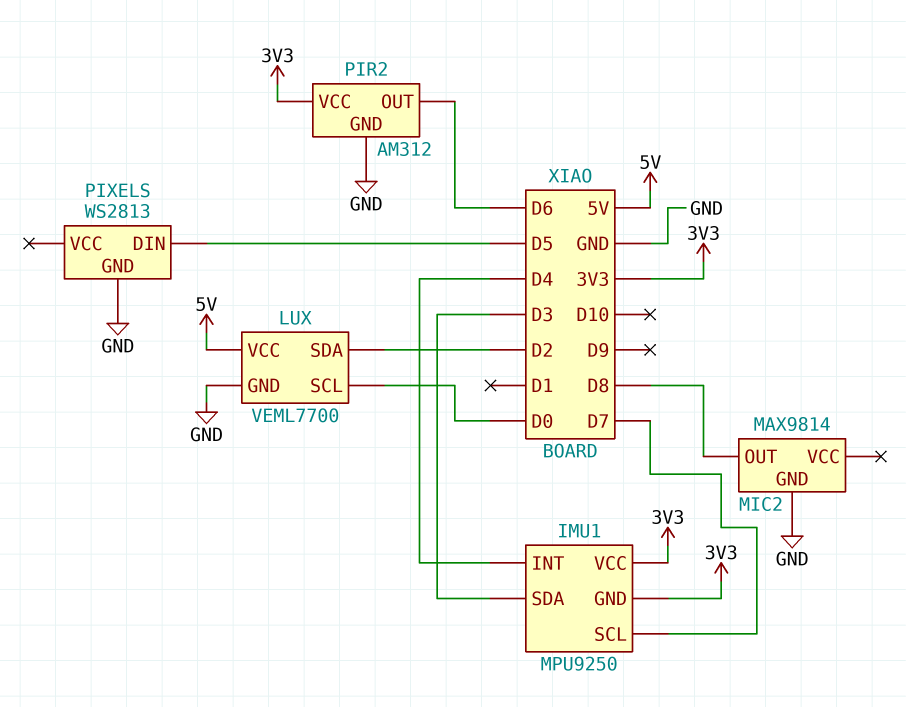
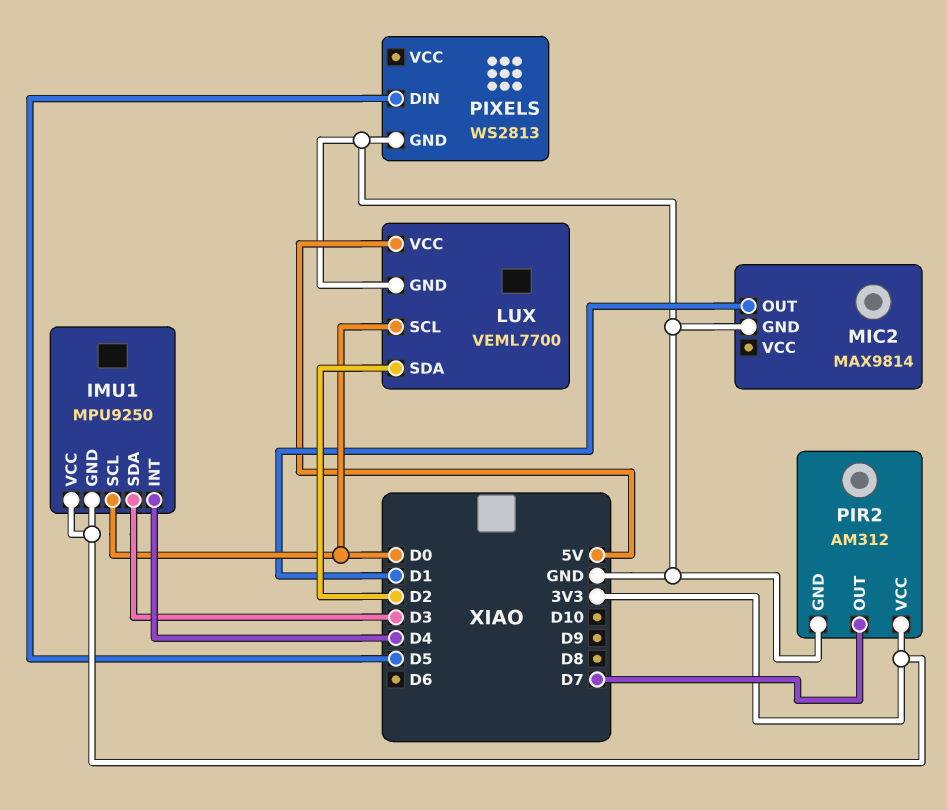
IMU1 pin SCL: D7 -> D0
MIC2 pin OUT: D8 -> D1
PIR2 pin OUT: D6 -> D7

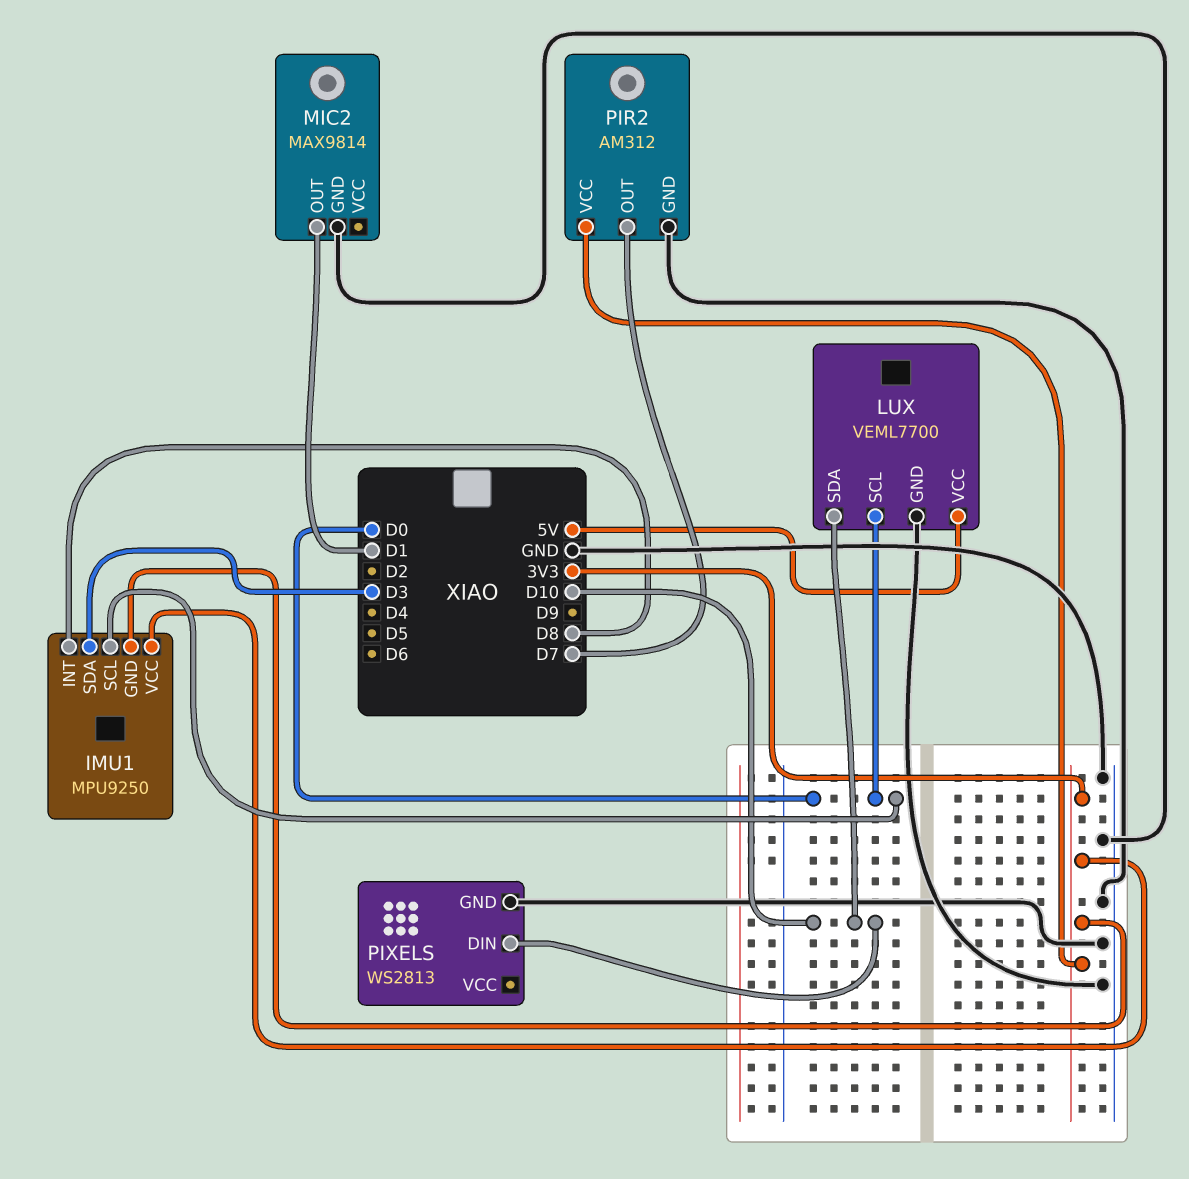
IMU1 pin INT: D4 -> D8
LUX pin SDA: D2 -> D10
PIXELS pin DIN: D5 -> D10

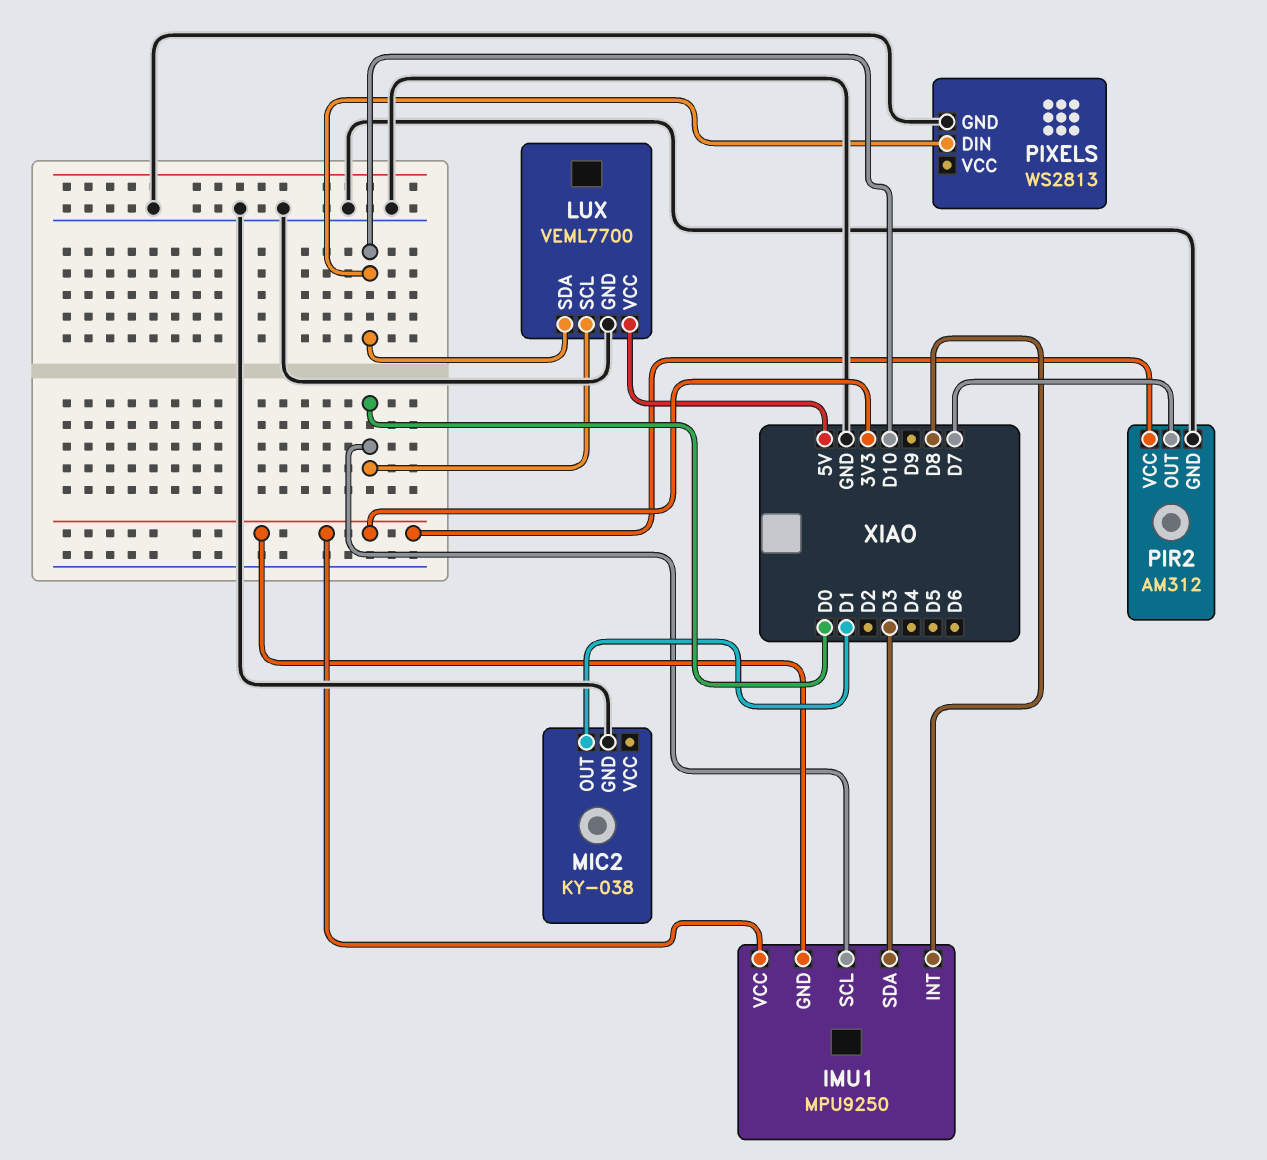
MIC2: MAX9814 -> KY-038

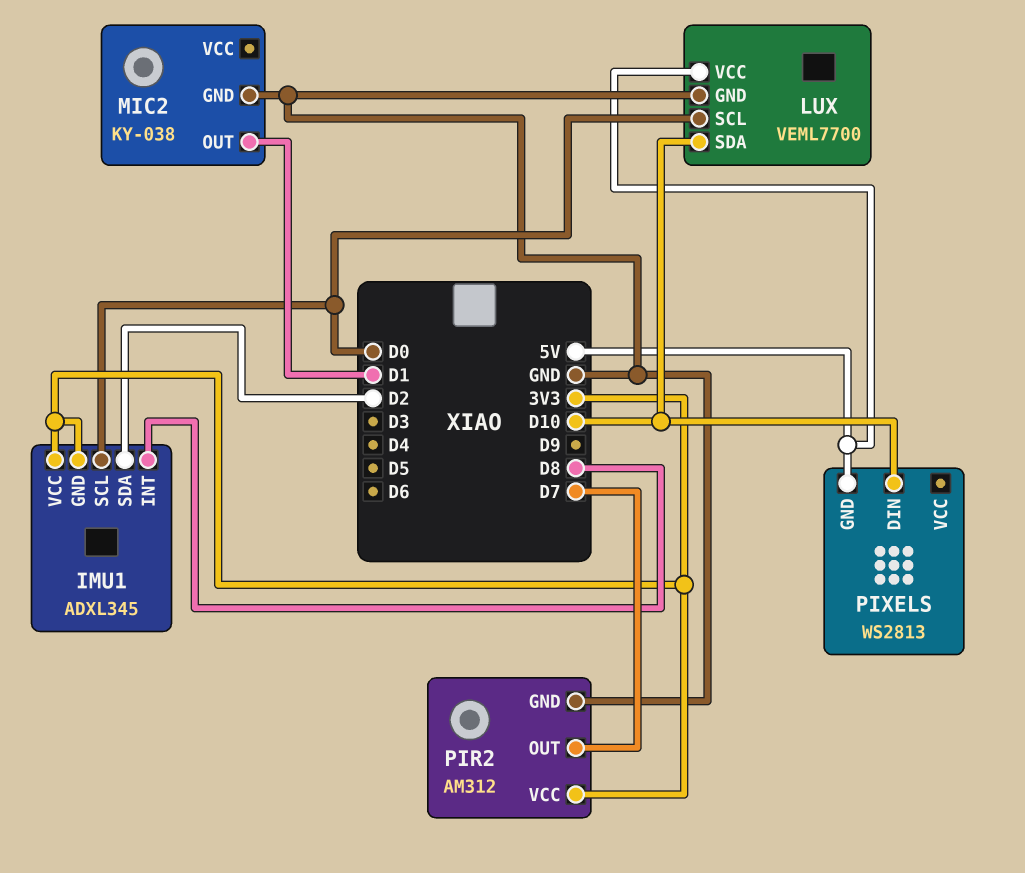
IMU1: MPU9250 -> ADXL345
IMU1 pin SDA: D3 -> D2
PIXELS pin GND: GND -> 5V

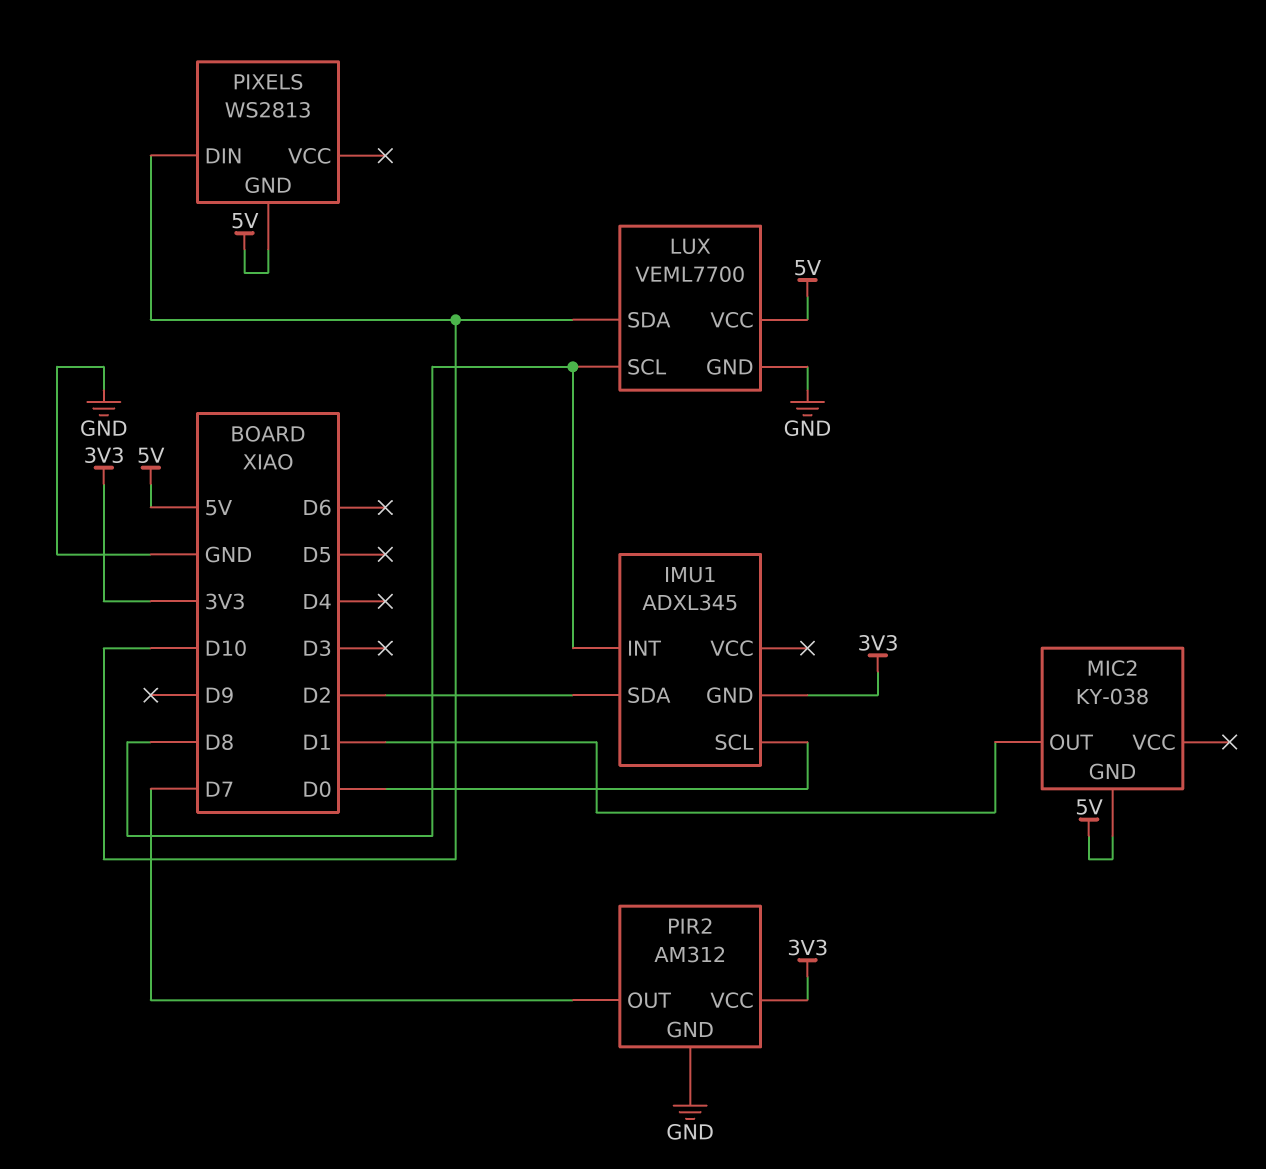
IMU1 pin VCC: 3V3 -> none
LUX pin SCL: D0 -> D8
MIC2 pin GND: GND -> 5V

